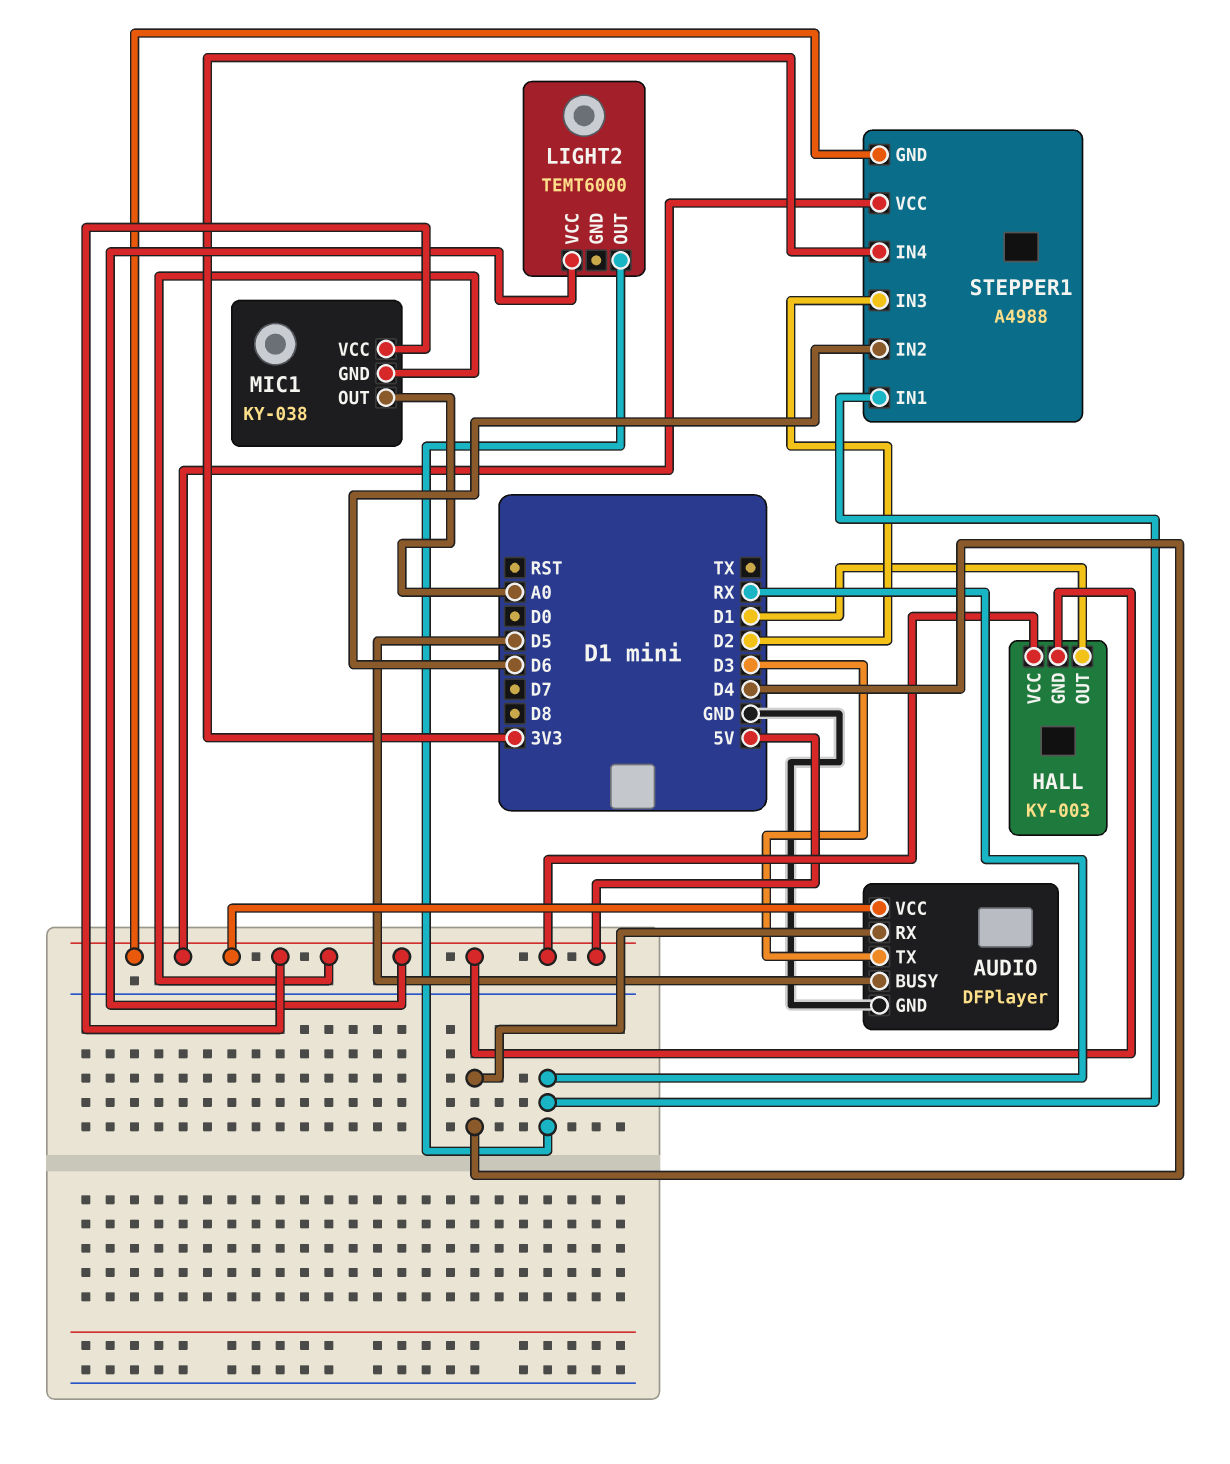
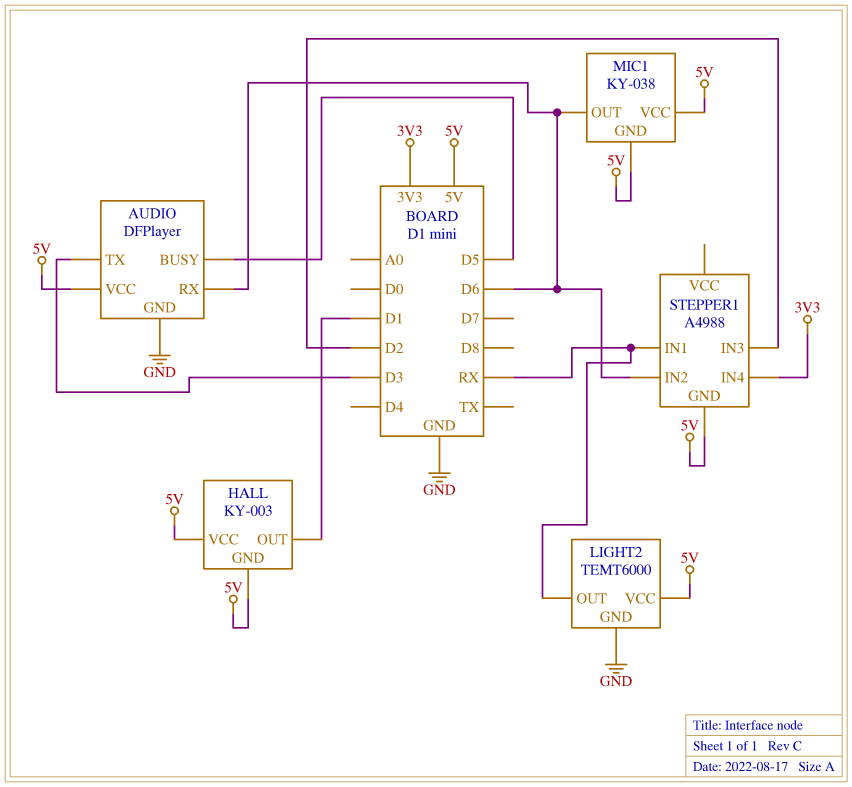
AUDIO pin RX: D4 -> D6
LIGHT2 pin GND: none -> GND
MIC1 pin OUT: A0 -> D6
STEPPER1 pin VCC: 5V -> none

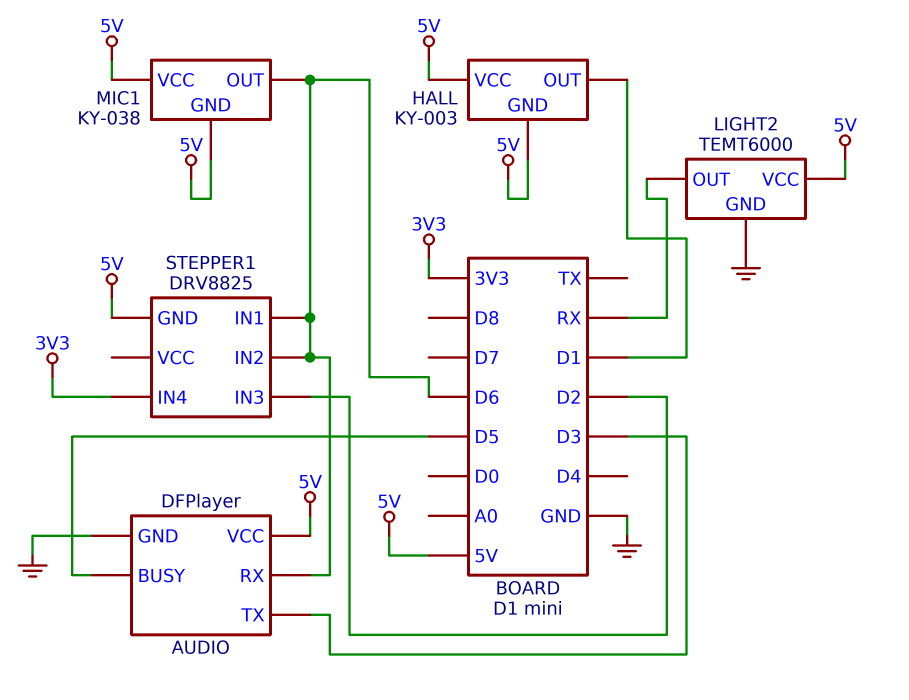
STEPPER1: A4988 -> DRV8825
STEPPER1 pin IN1: RX -> D6

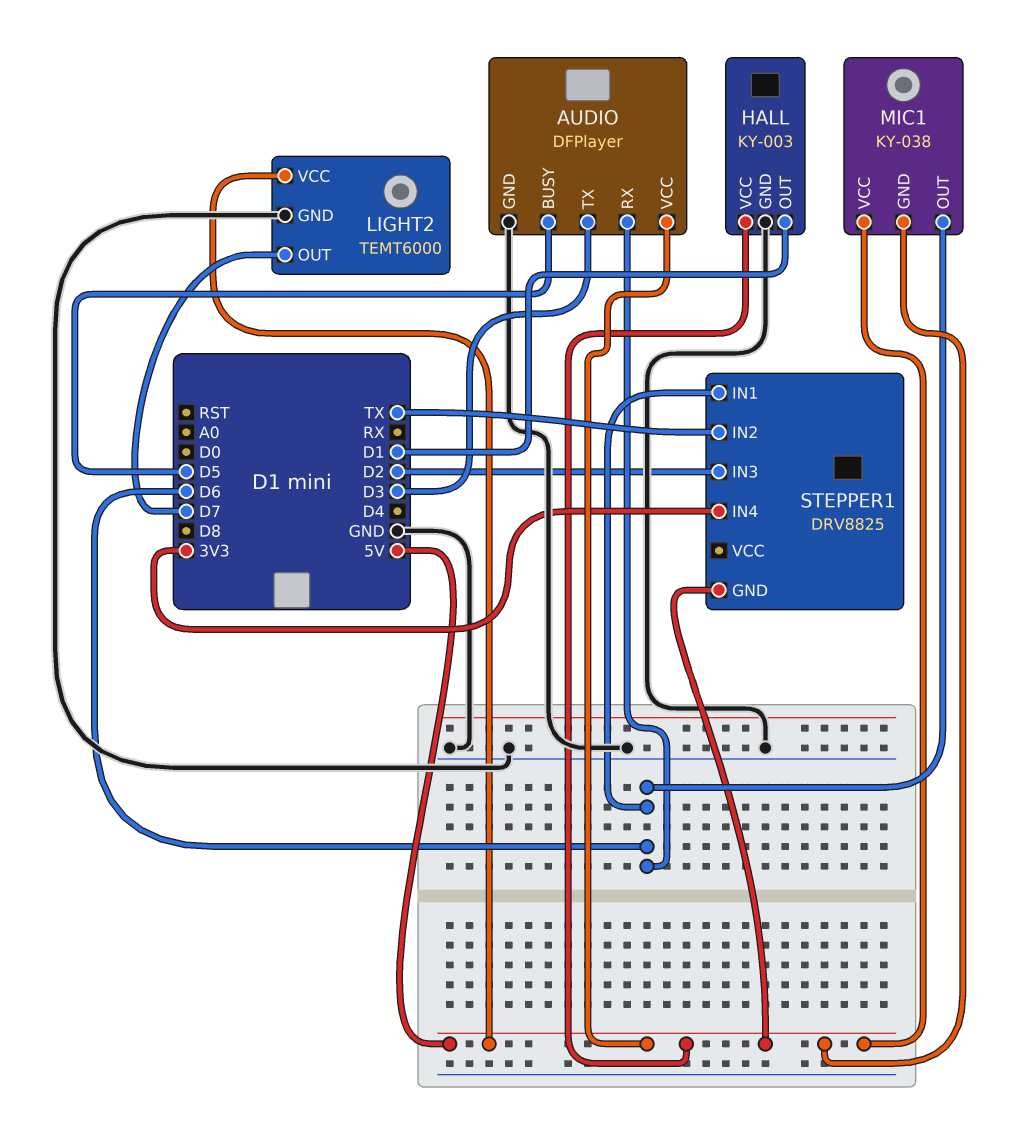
HALL pin GND: 5V -> GND
LIGHT2 pin OUT: RX -> D7
STEPPER1 pin IN2: D6 -> TX

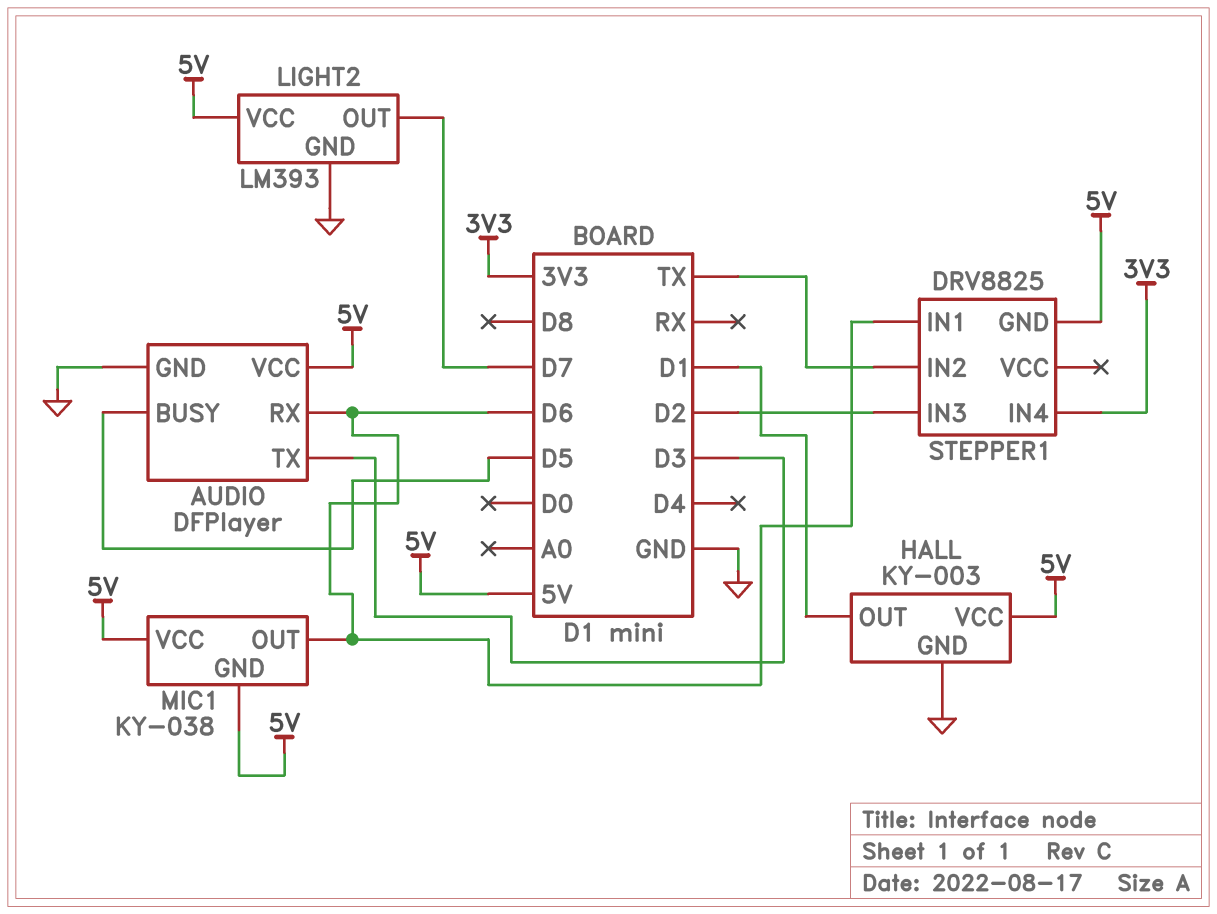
LIGHT2: TEMT6000 -> LM393

